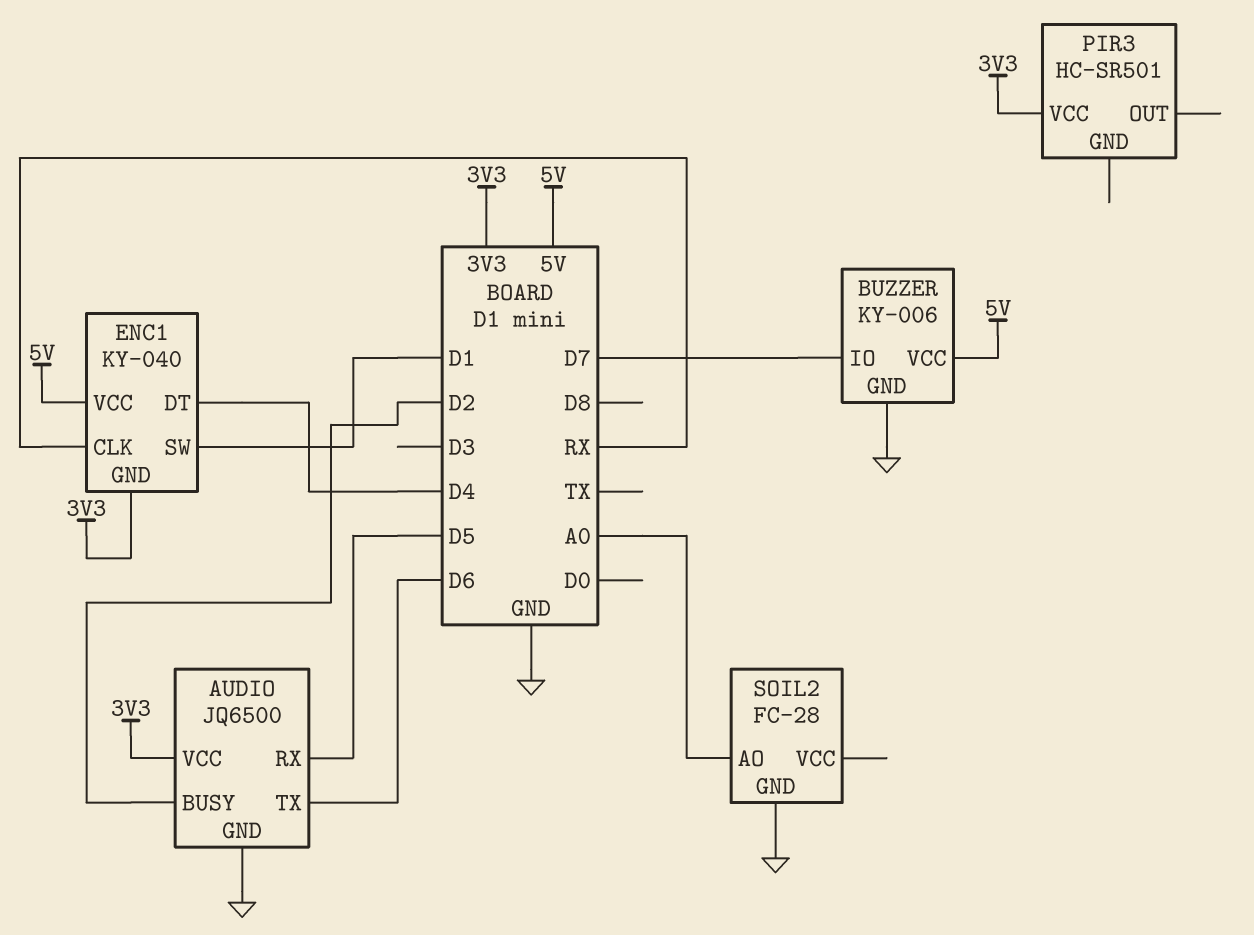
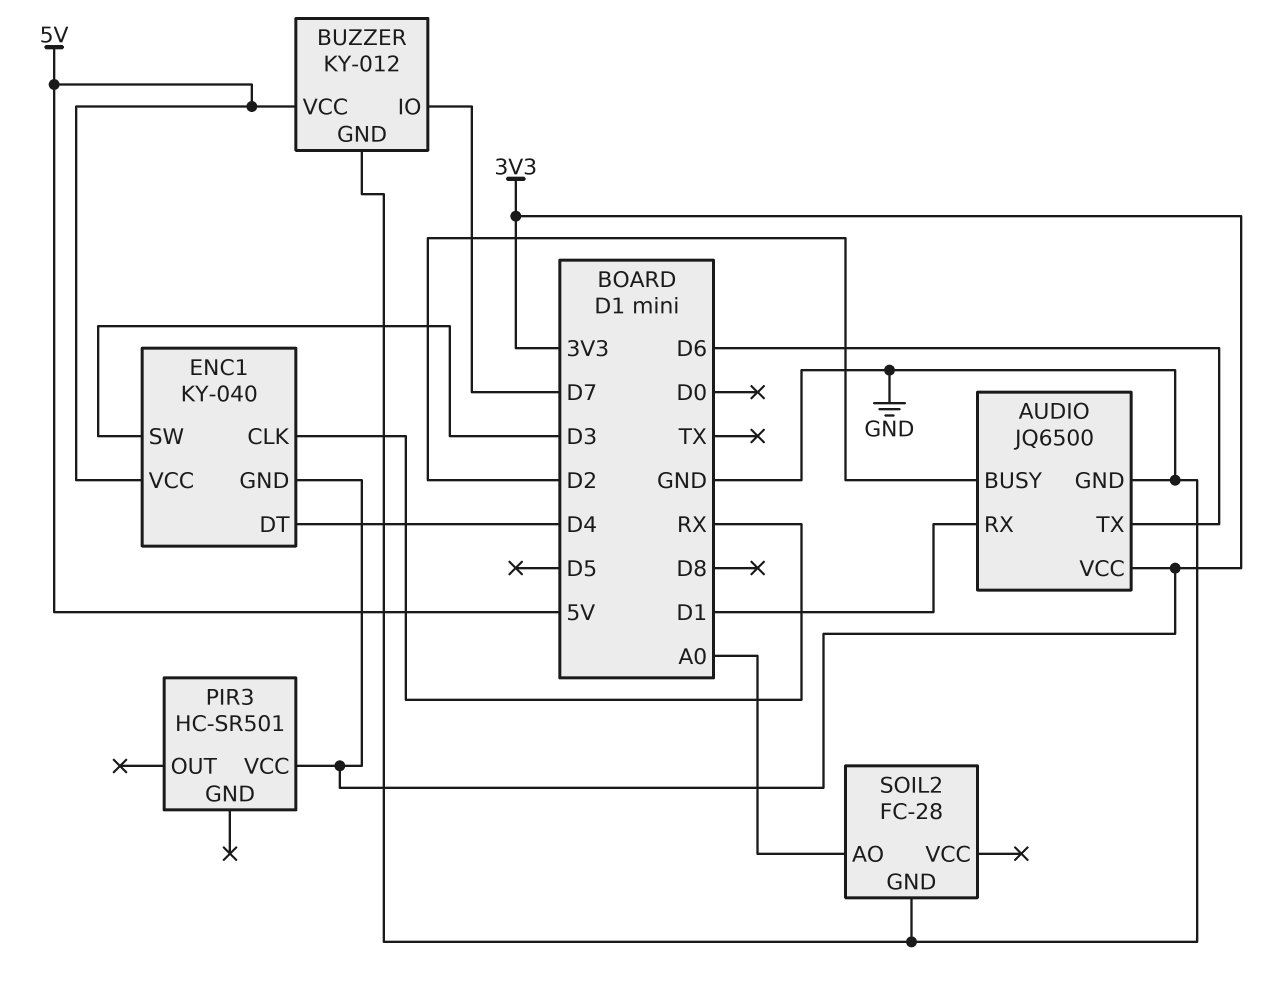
AUDIO pin RX: D5 -> D1
BUZZER: KY-006 -> KY-012
ENC1 pin SW: D1 -> D3

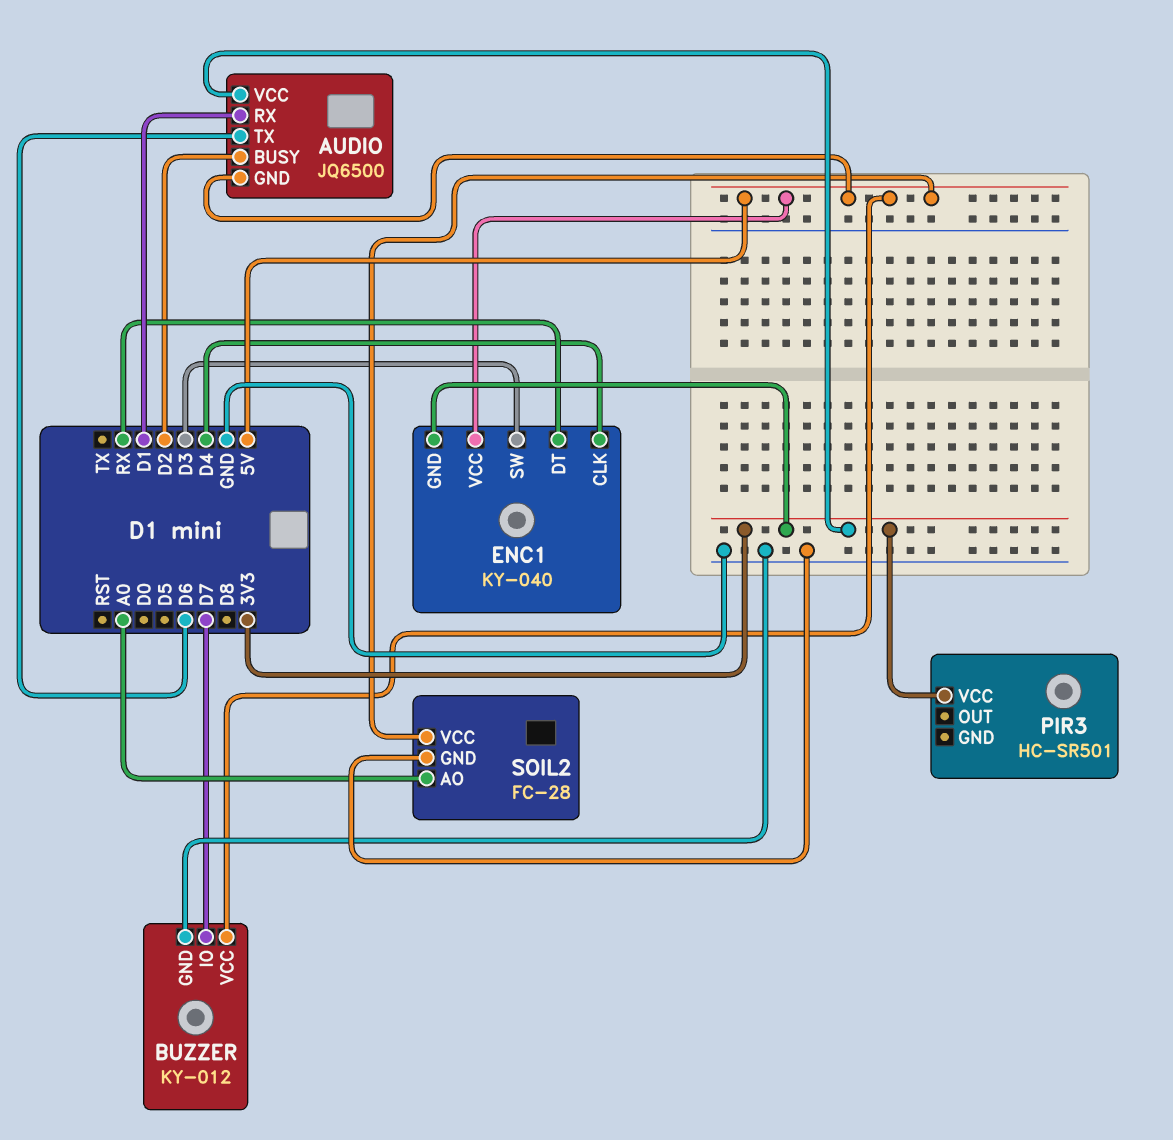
AUDIO pin GND: GND -> 5V
ENC1 pin CLK: RX -> D4
ENC1 pin DT: D4 -> RX
SOIL2 pin VCC: none -> 5V

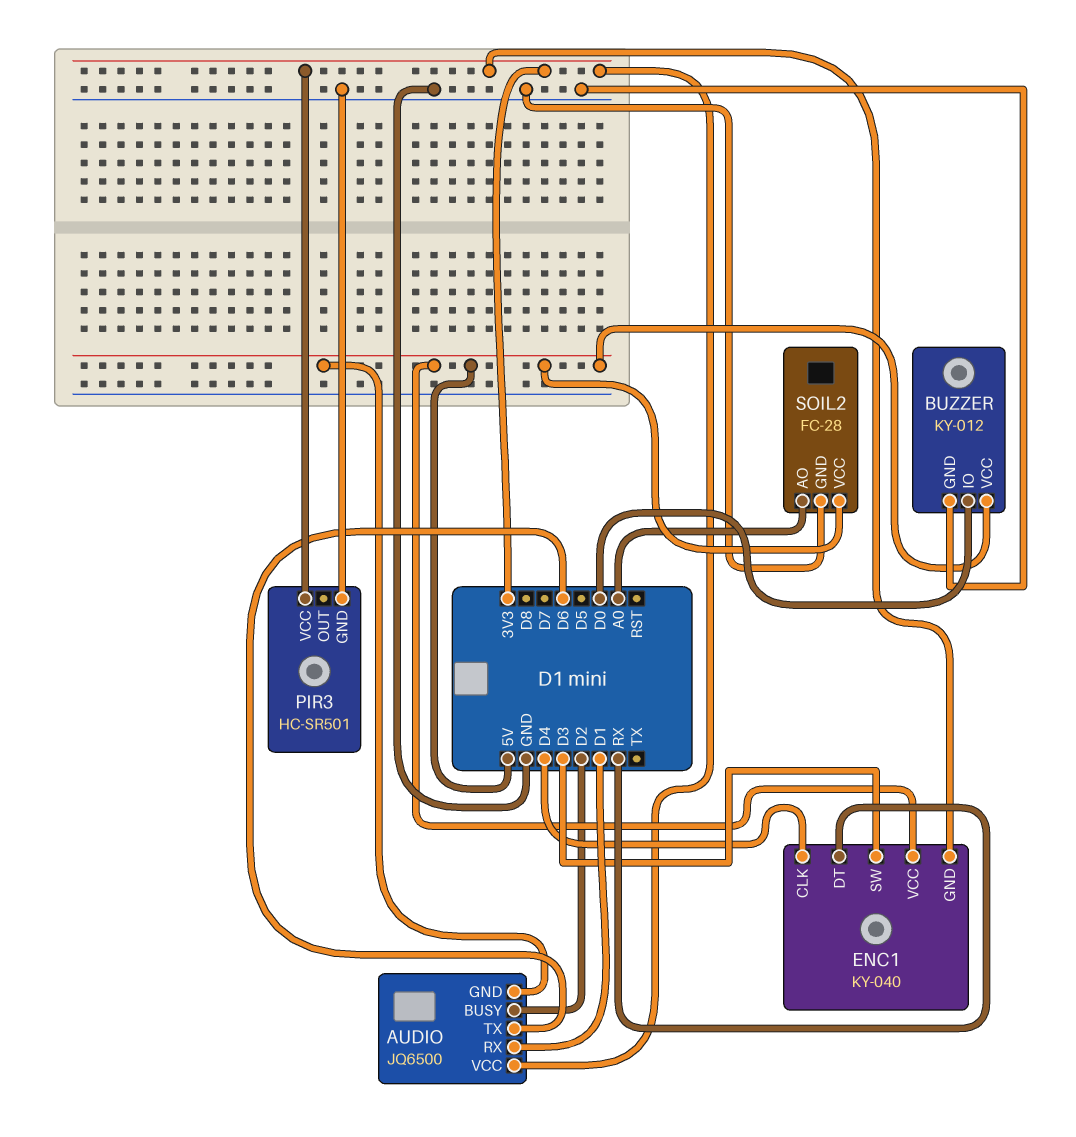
BUZZER pin IO: D7 -> D0
PIR3 pin GND: none -> GND

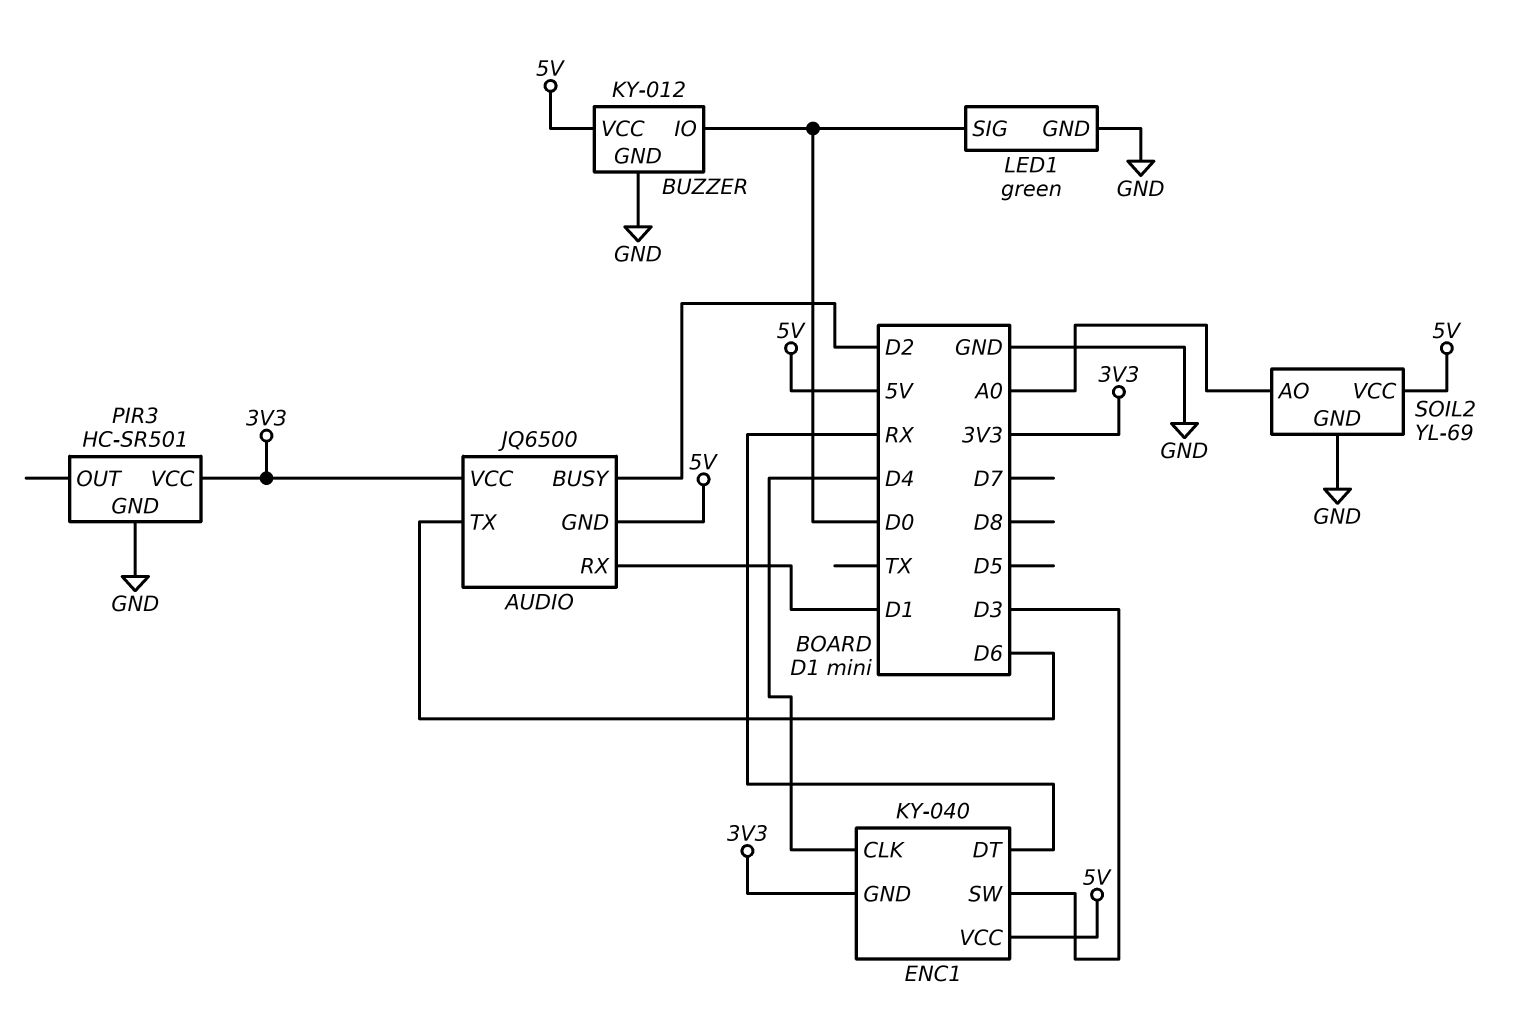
LED1: none -> green
LED1 pin GND: none -> GND
LED1 pin SIG: none -> D0
SOIL2: FC-28 -> YL-69

